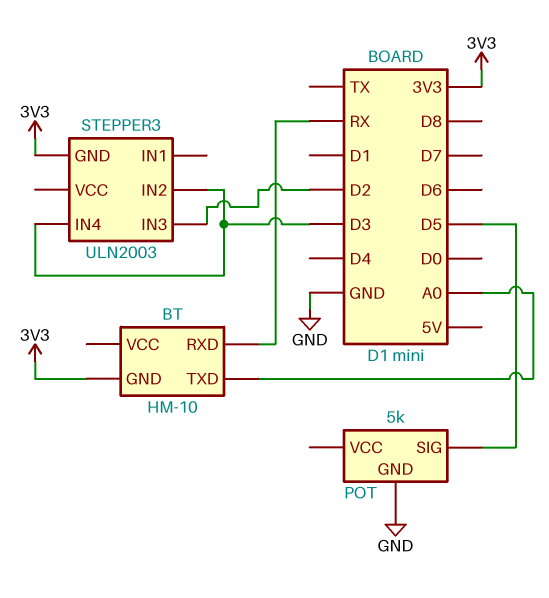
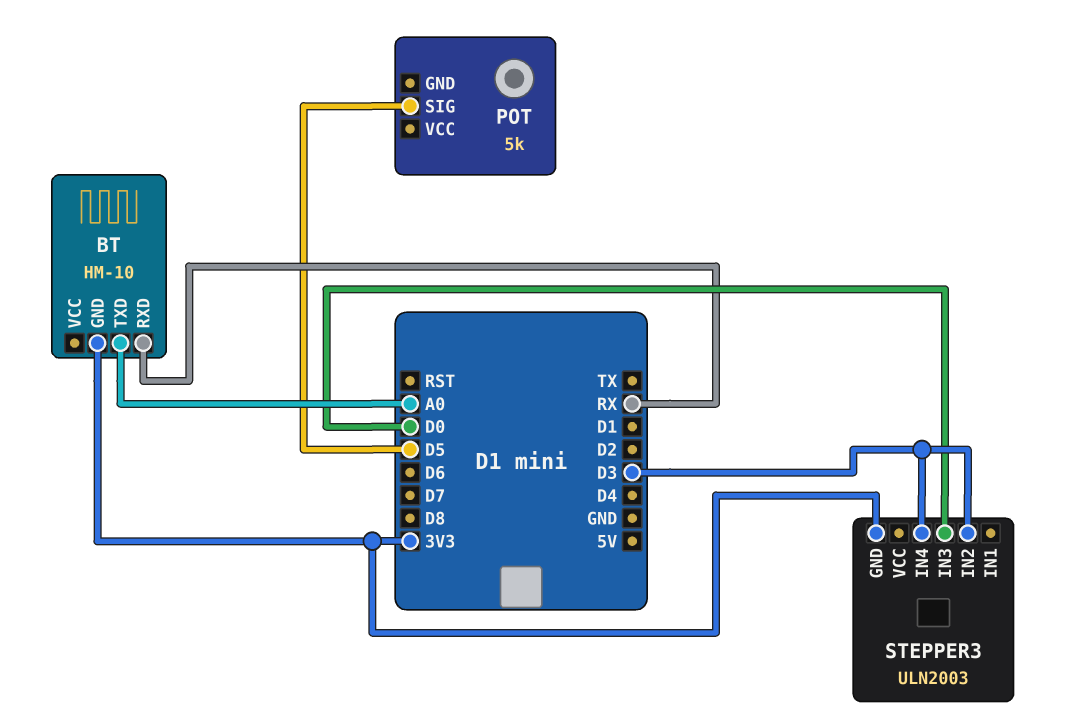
POT pin GND: GND -> none
STEPPER3 pin IN3: D2 -> D0

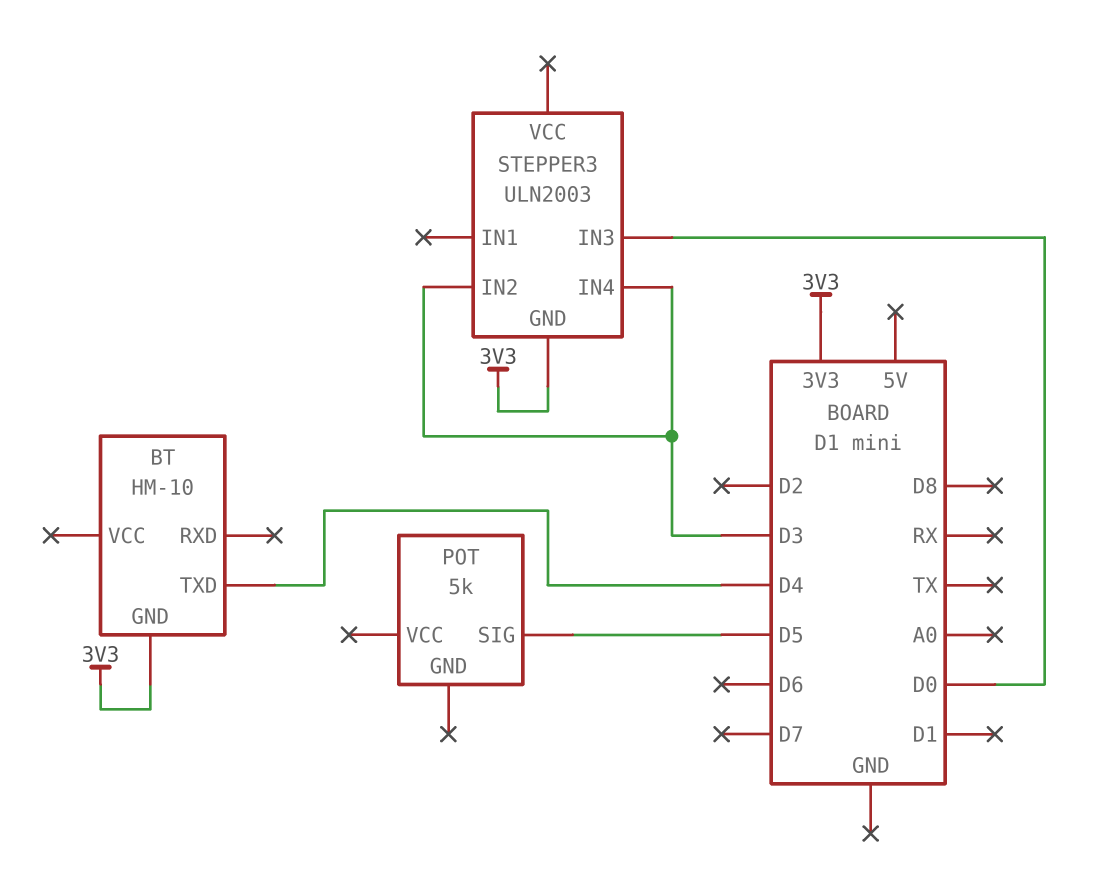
BT pin RXD: RX -> none
BT pin TXD: A0 -> D4

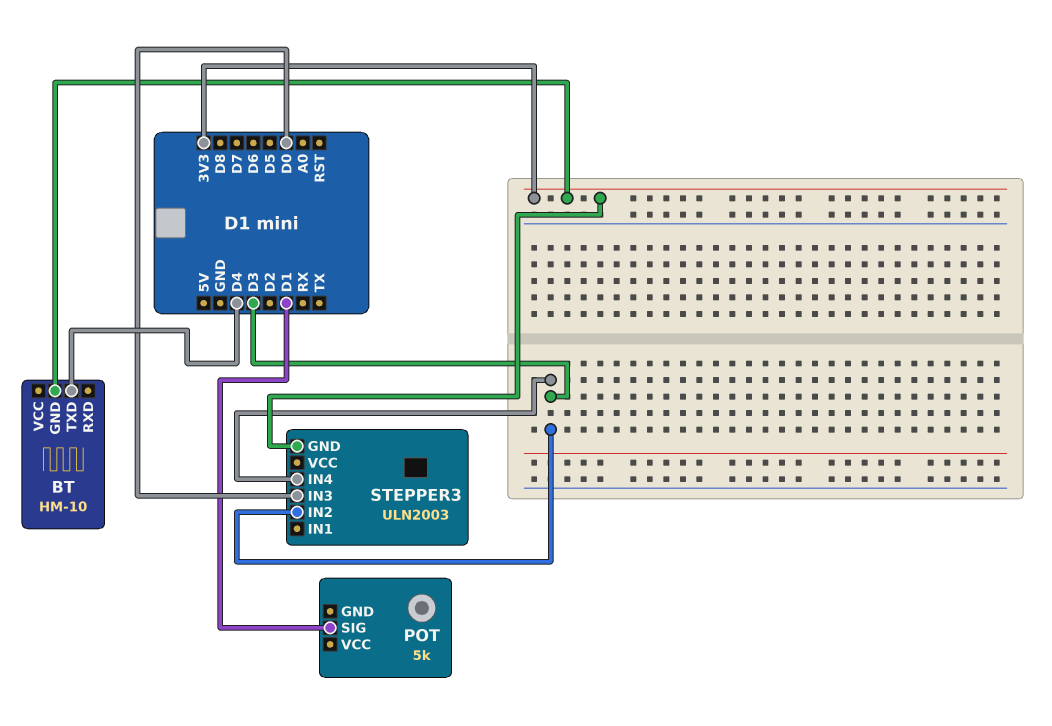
POT pin SIG: D5 -> D1

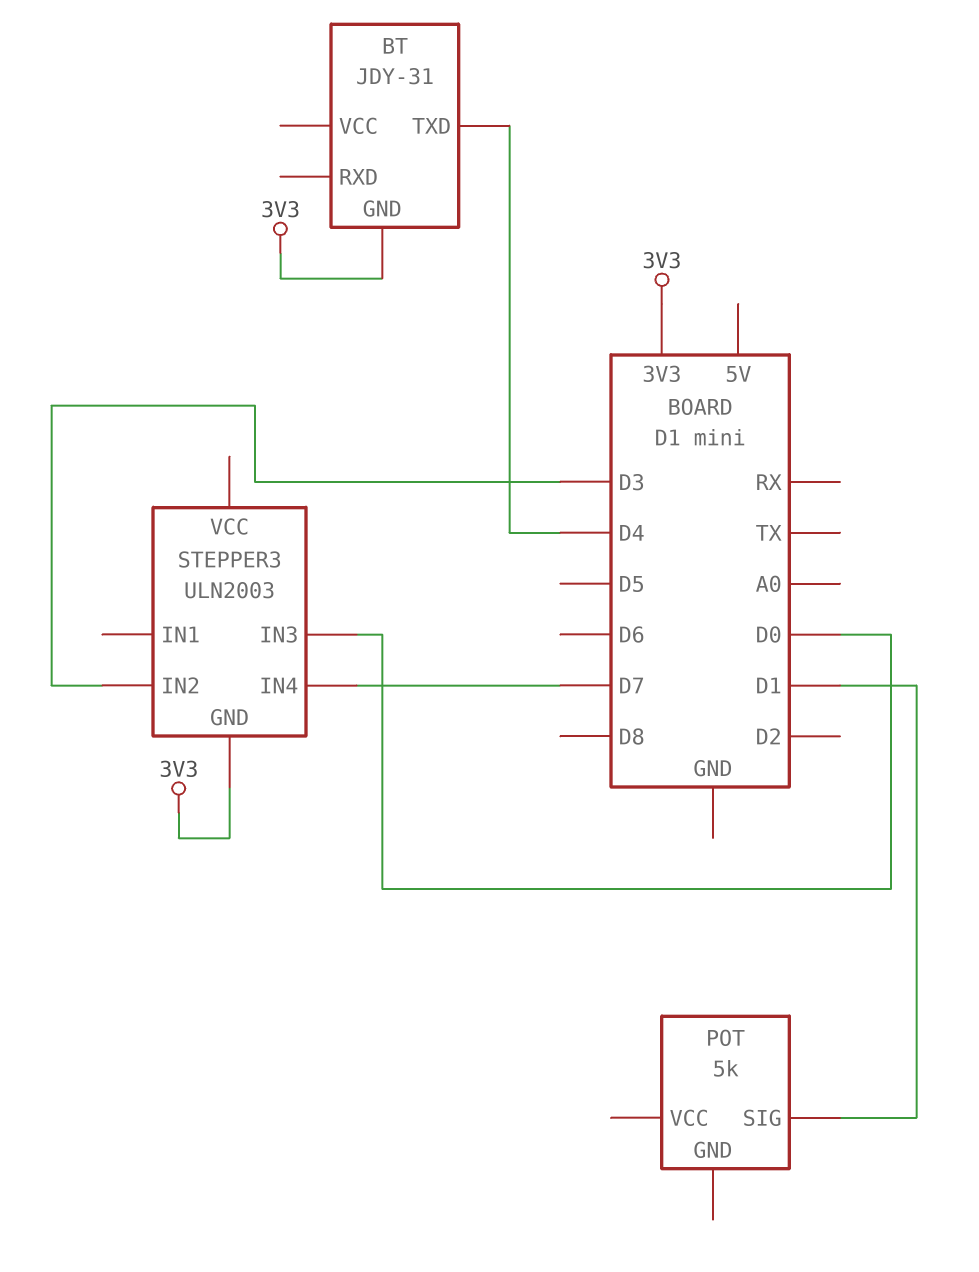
BT: HM-10 -> JDY-31
STEPPER3 pin IN4: D3 -> D7

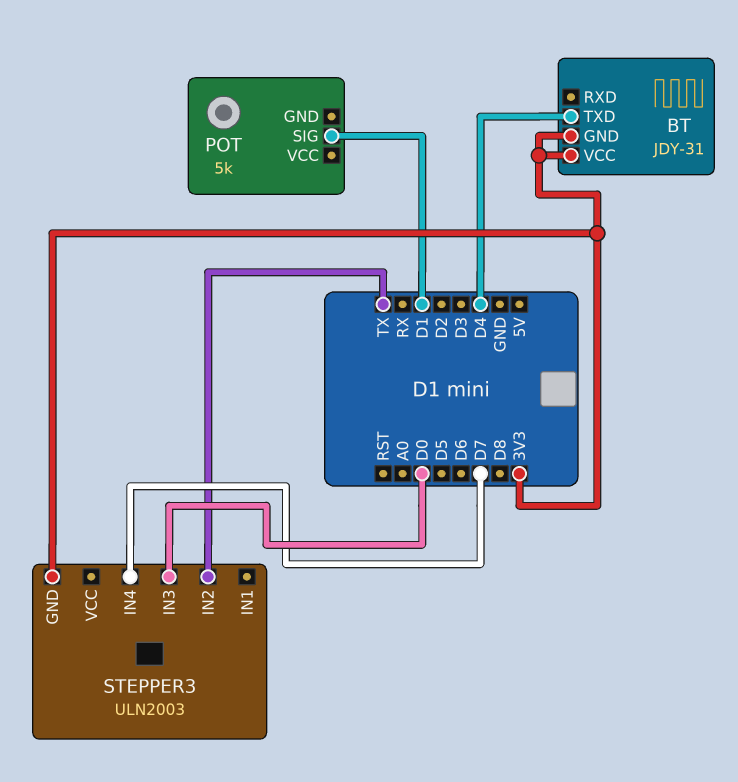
BT pin VCC: none -> 3V3
STEPPER3 pin IN2: D3 -> TX

